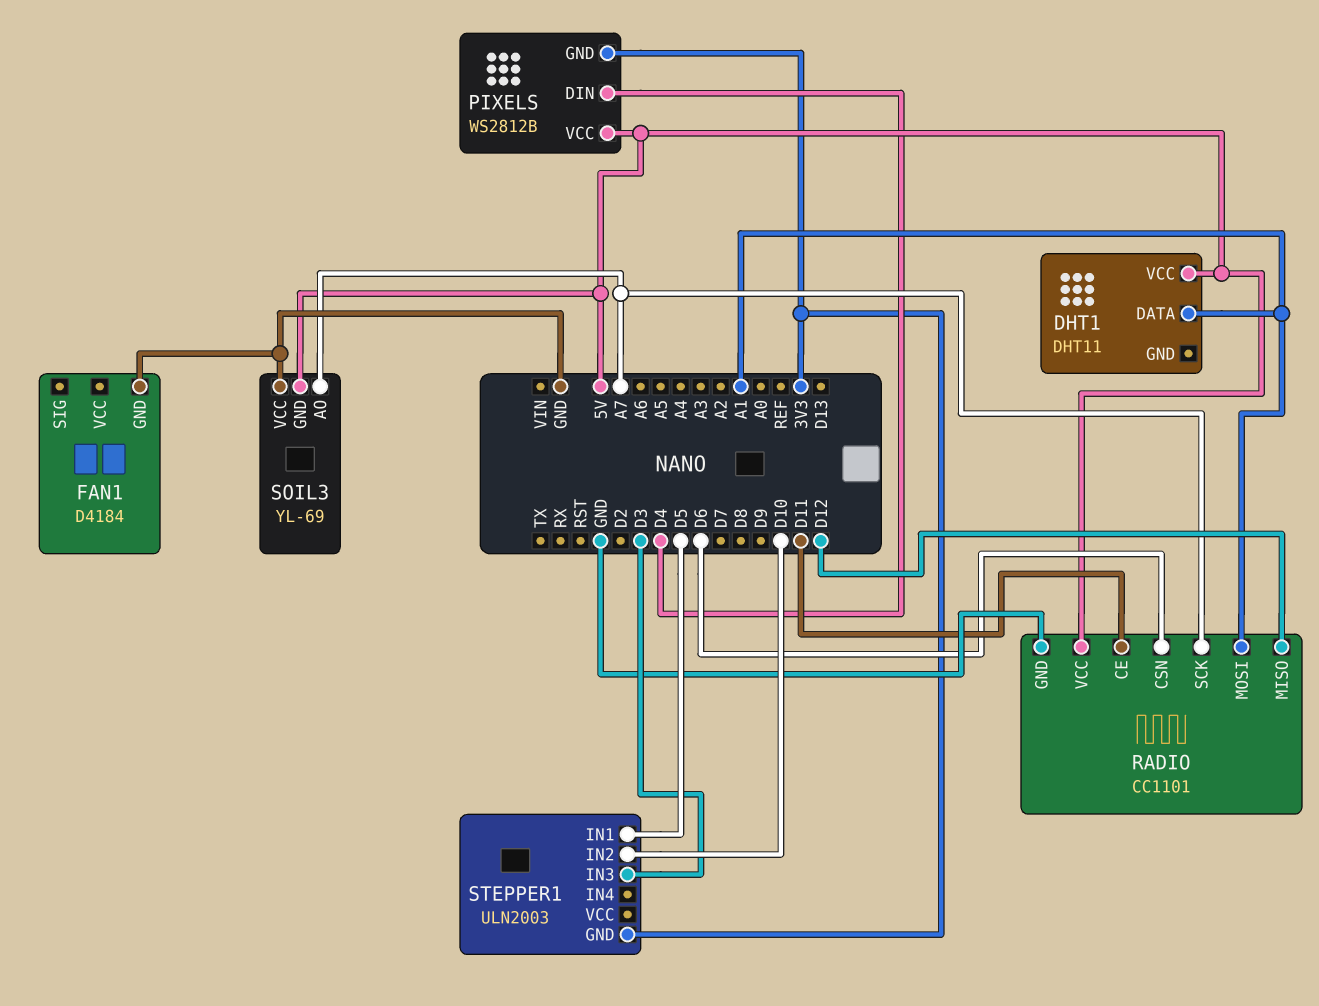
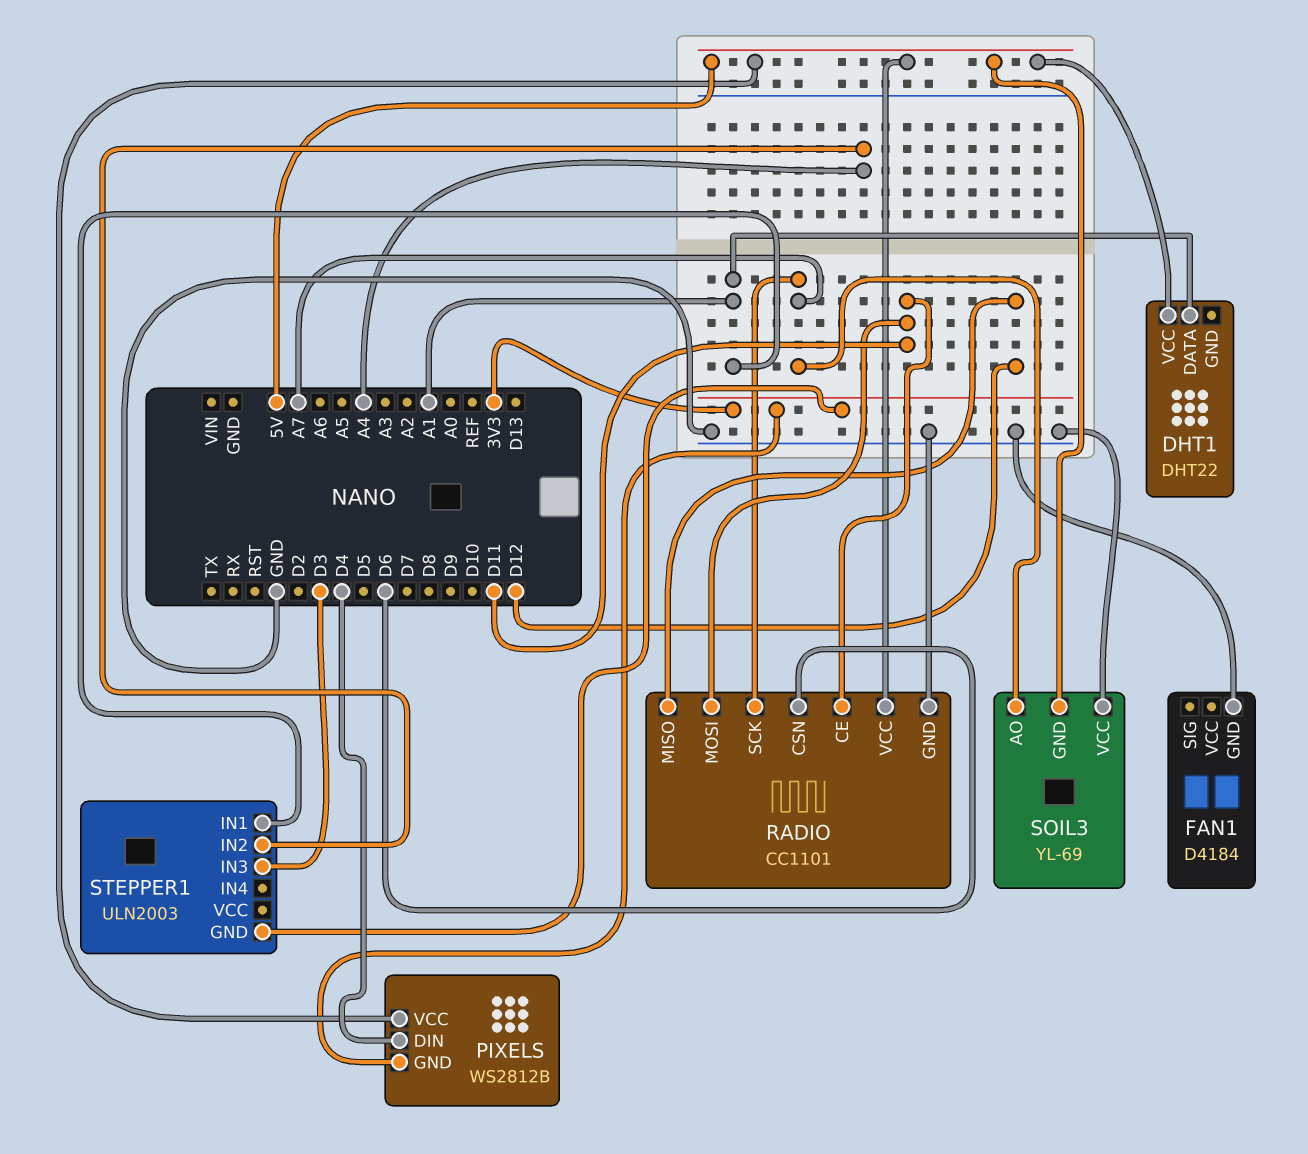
DHT1: DHT11 -> DHT22
RADIO pin MOSI: A1 -> D11
STEPPER1 pin IN1: D5 -> A1
STEPPER1 pin IN2: D10 -> A4

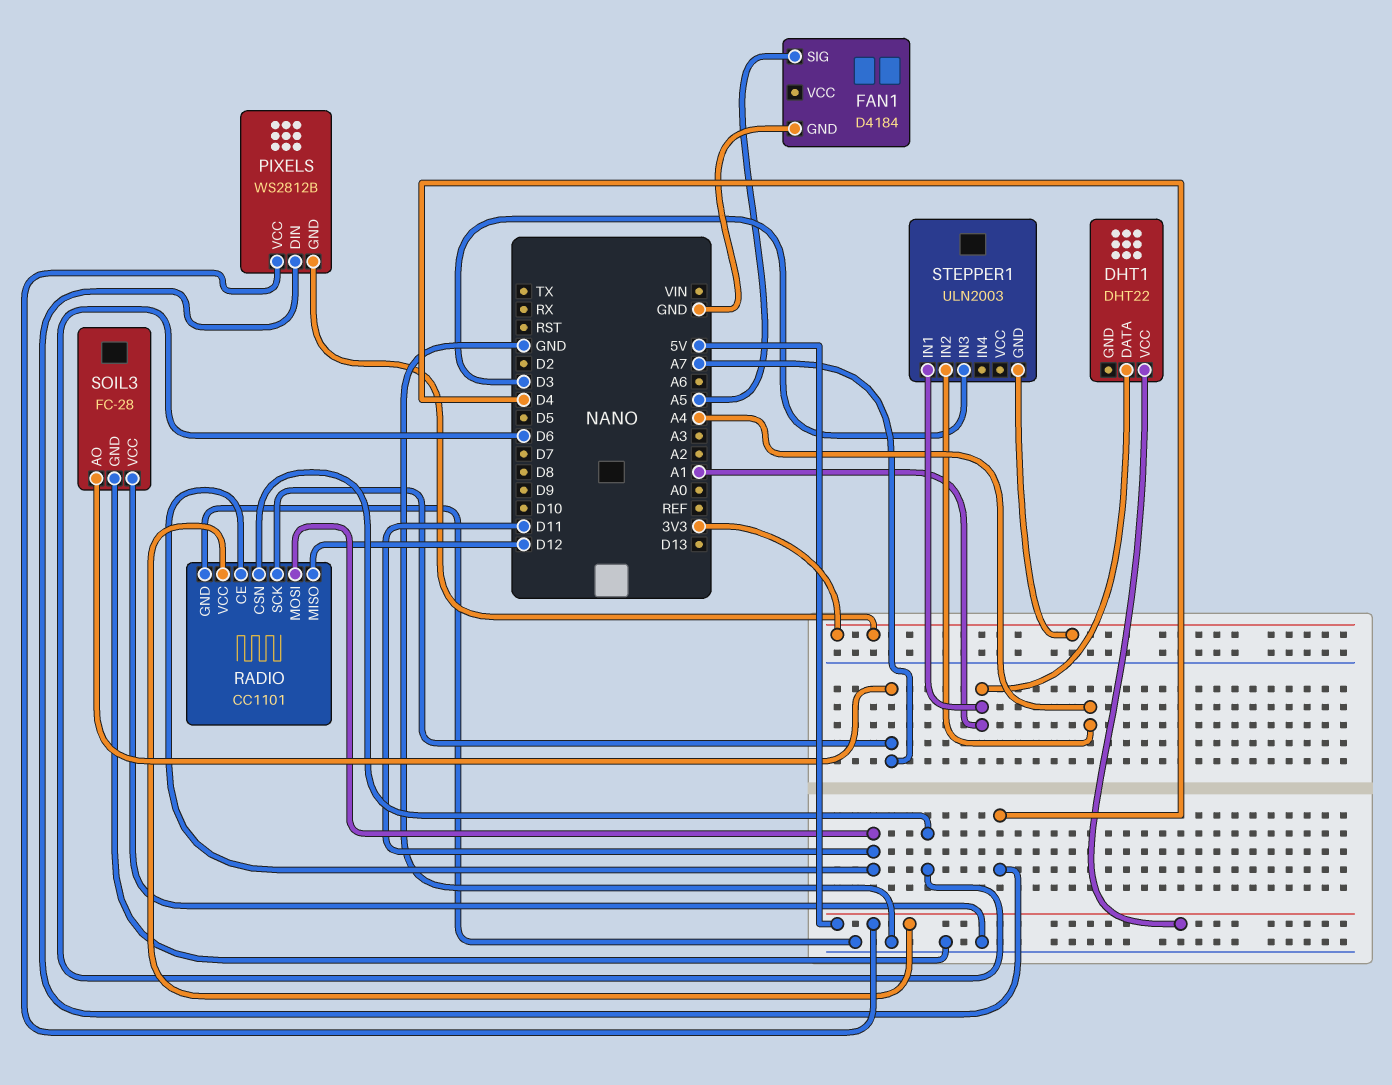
FAN1 pin SIG: none -> A5
SOIL3: YL-69 -> FC-28
SOIL3 pin GND: 5V -> GND

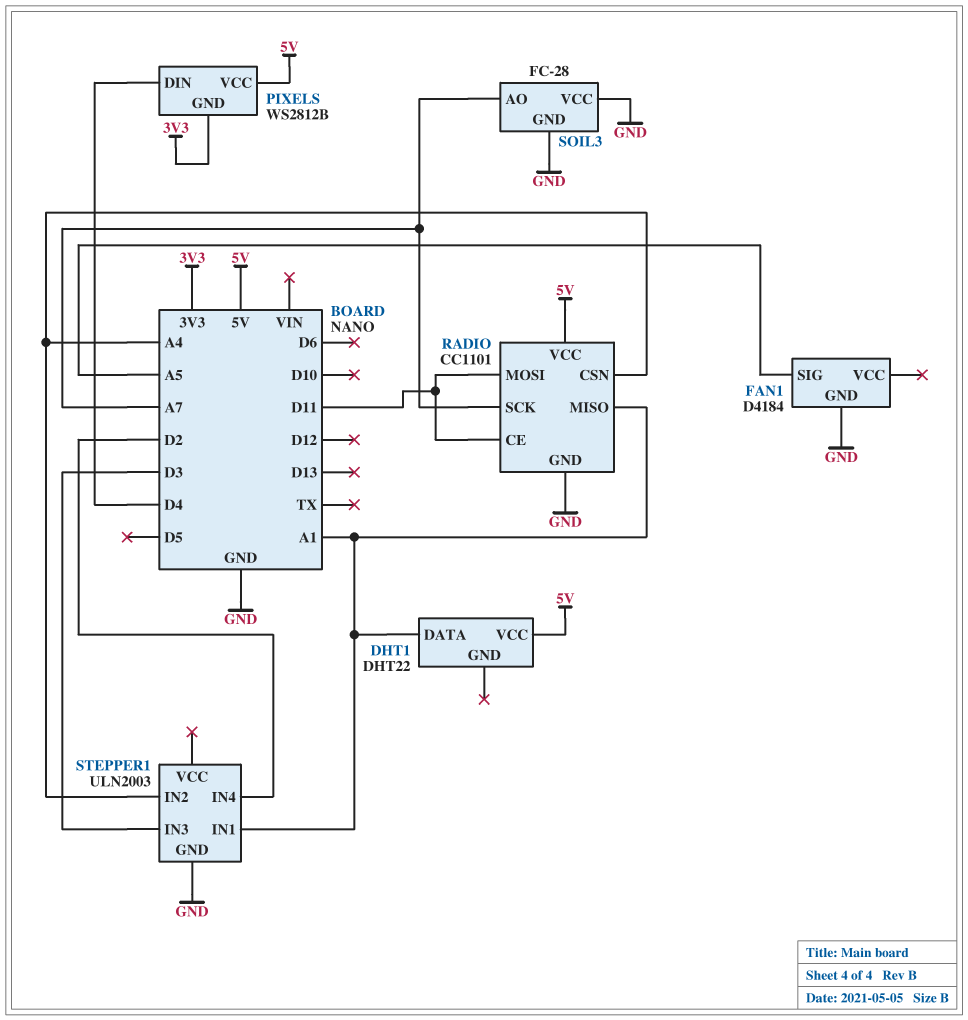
RADIO pin CSN: D6 -> A4
RADIO pin MISO: D12 -> A1
STEPPER1 pin GND: 3V3 -> GND
STEPPER1 pin IN4: none -> D2

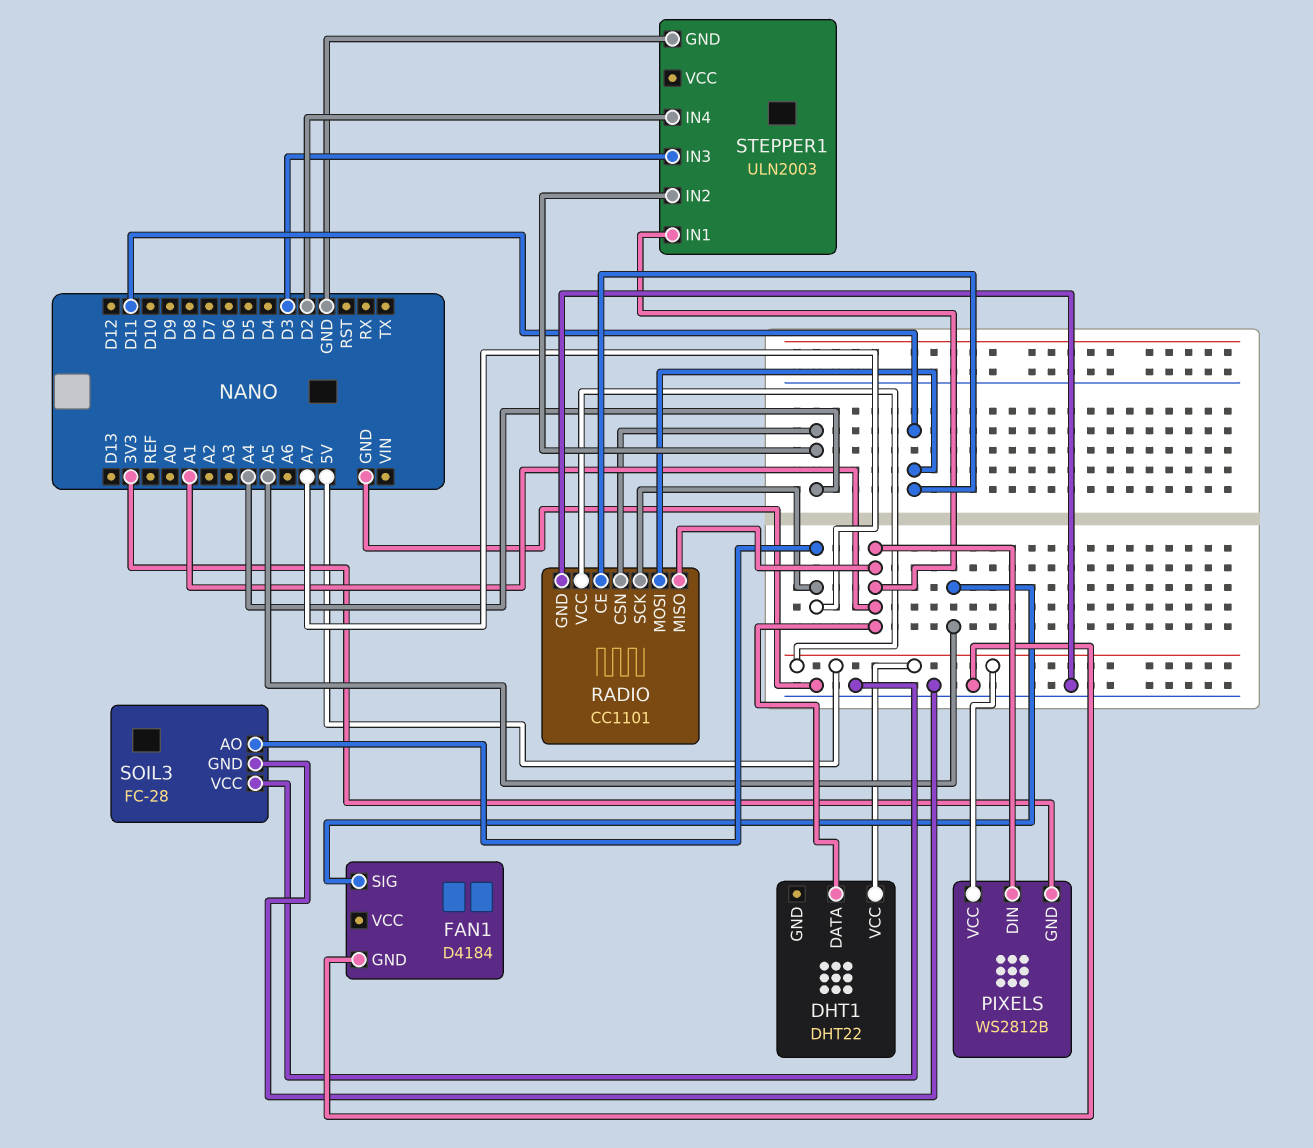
PIXELS pin DIN: D4 -> A1

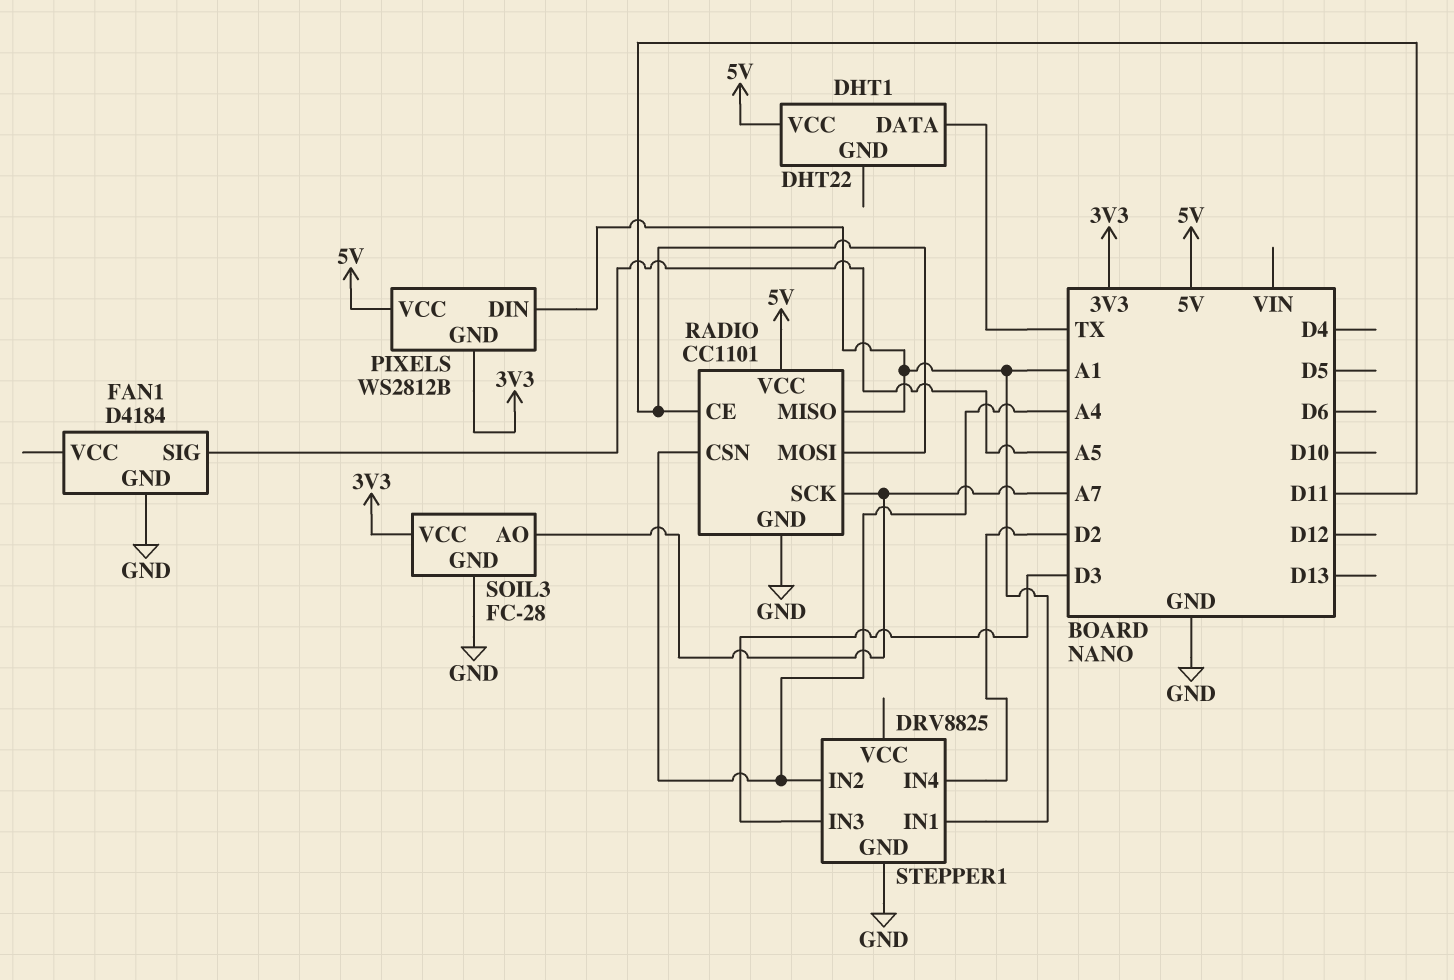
DHT1 pin DATA: A1 -> TX
SOIL3 pin VCC: GND -> 3V3
STEPPER1: ULN2003 -> DRV8825

